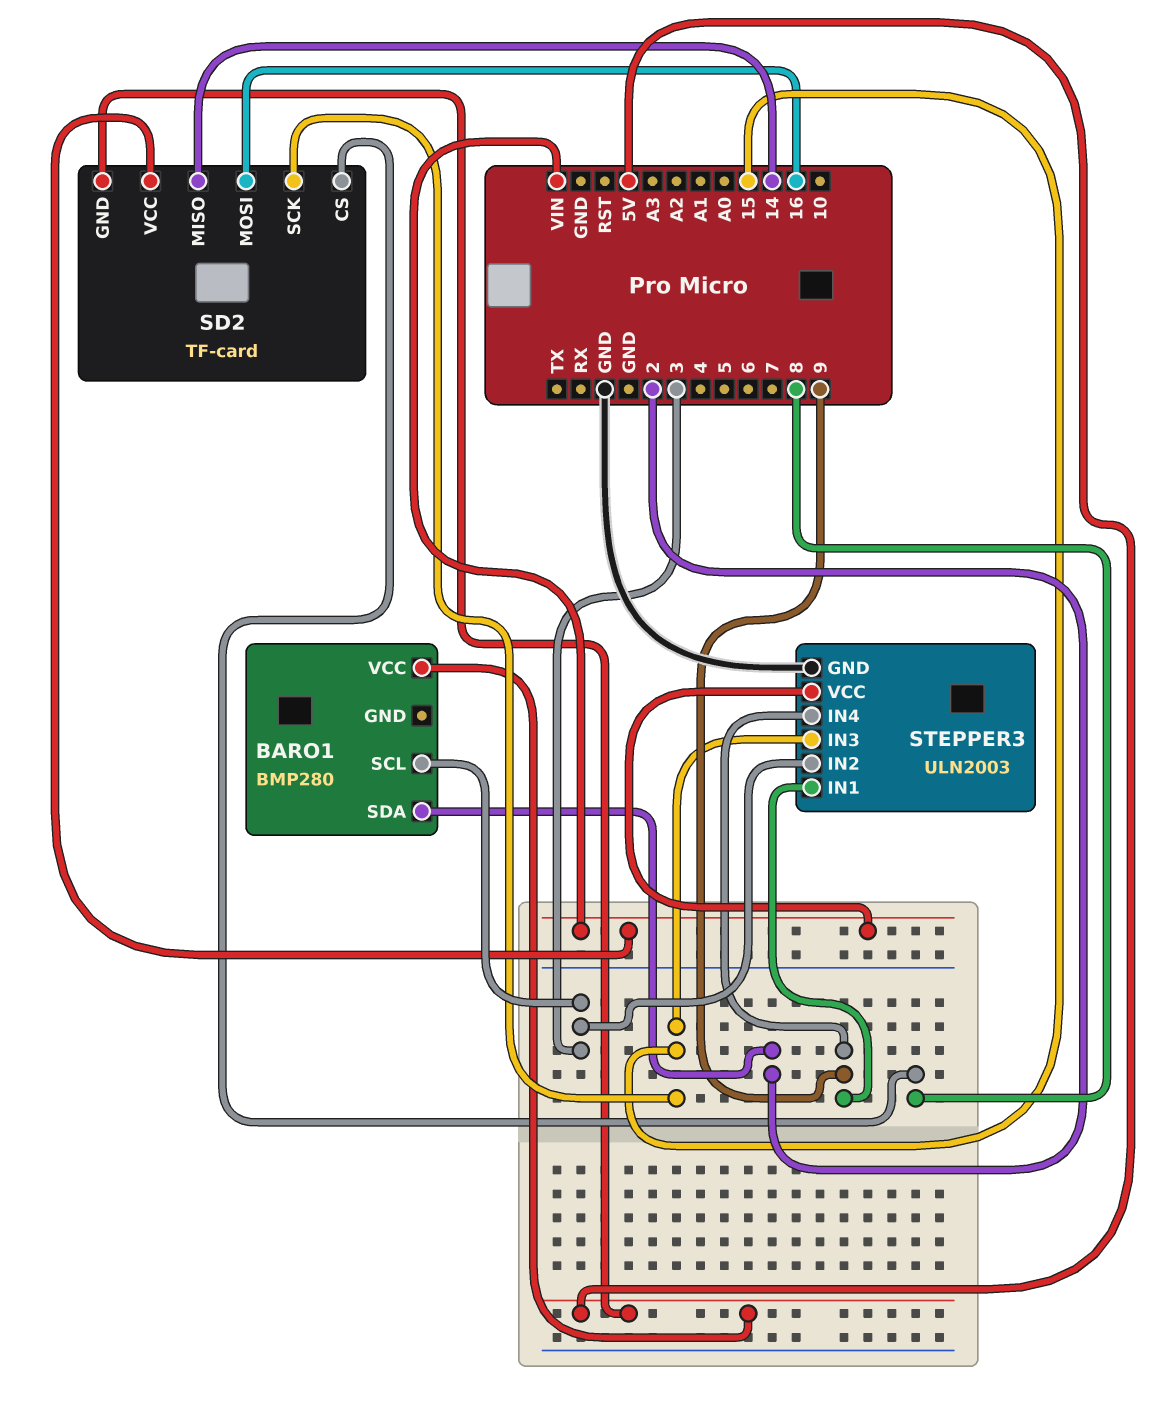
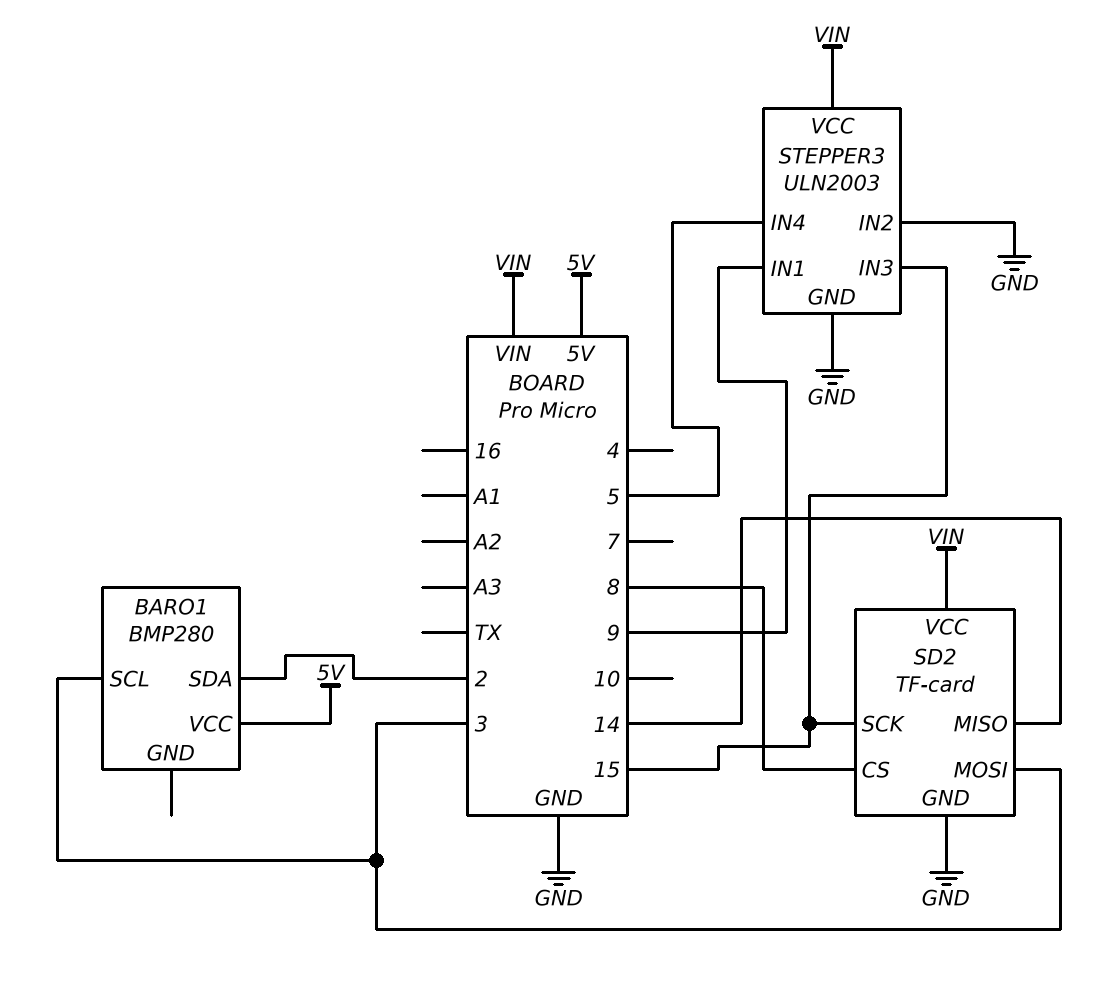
SD2 pin GND: 5V -> GND
SD2 pin MOSI: 16 -> 3
STEPPER3 pin IN2: 3 -> GND
STEPPER3 pin IN4: 9 -> 5

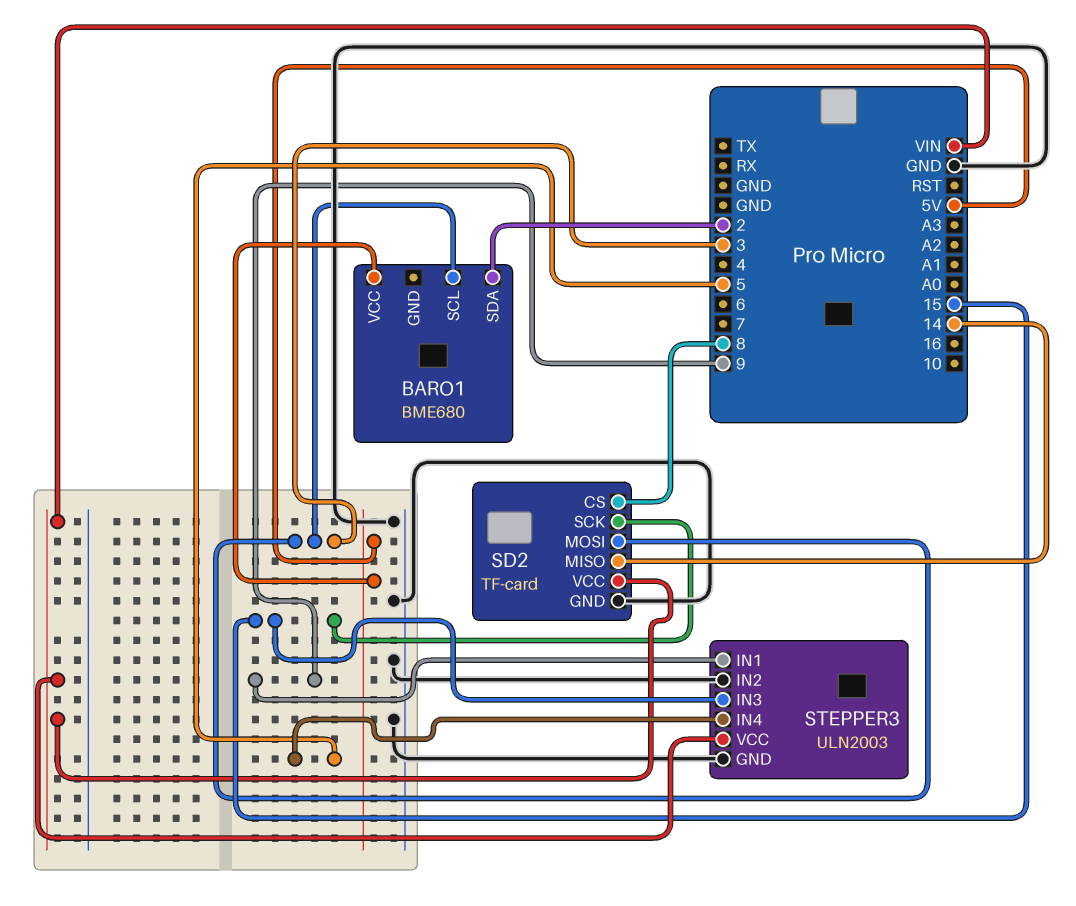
BARO1: BMP280 -> BME680

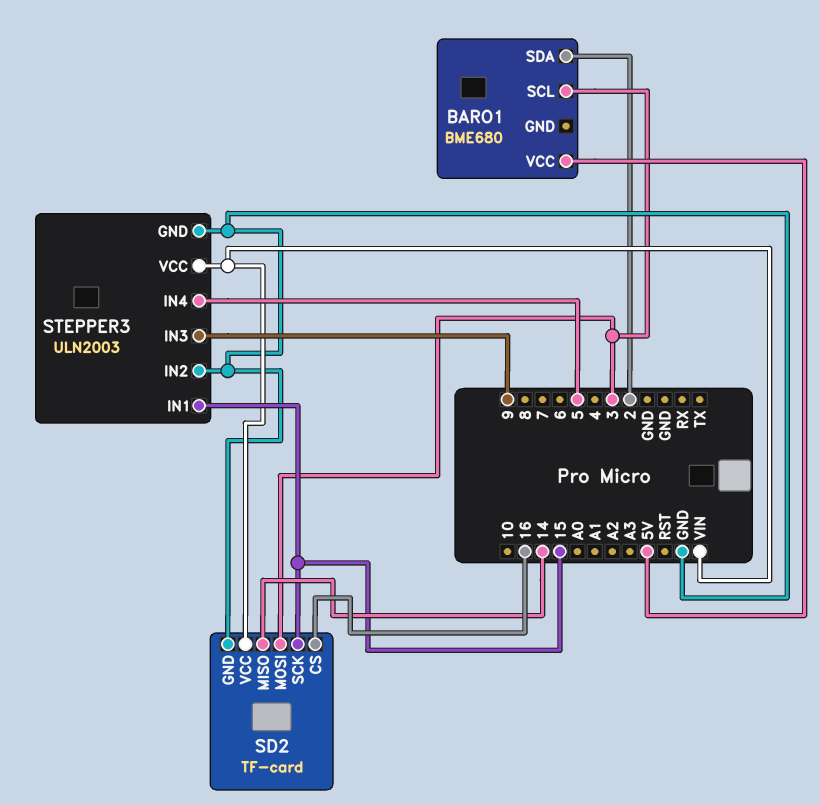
SD2 pin CS: 8 -> 16
STEPPER3 pin IN1: 9 -> 15
STEPPER3 pin IN3: 15 -> 9

